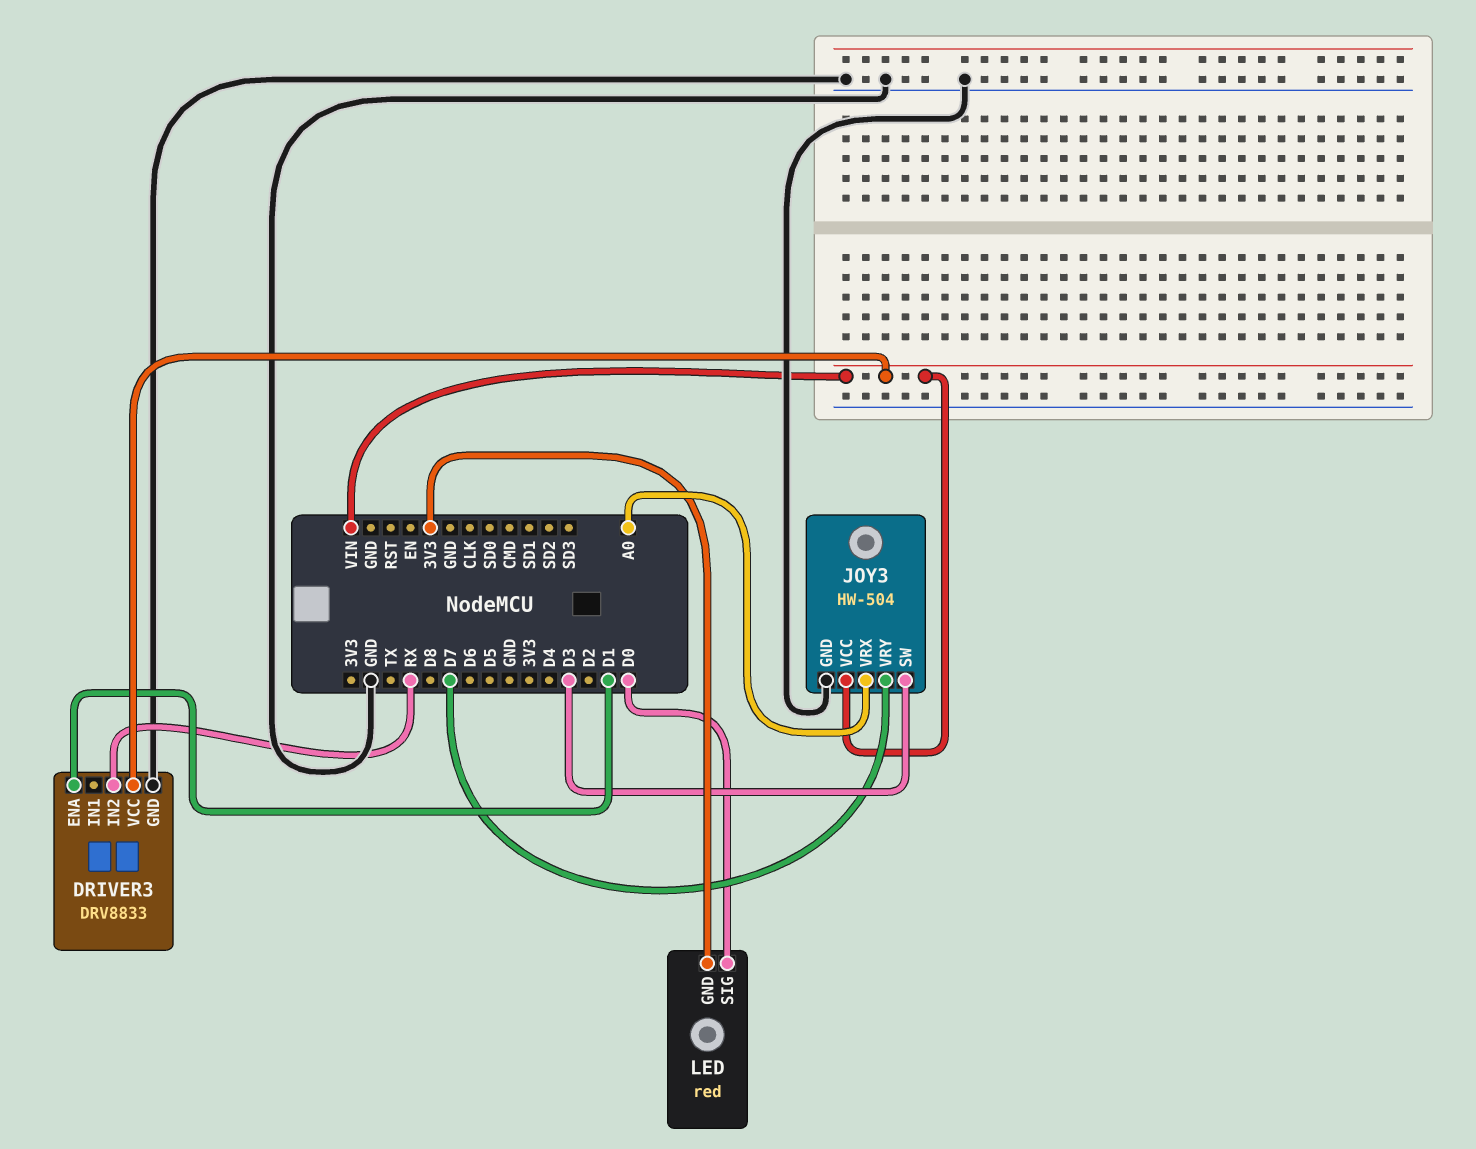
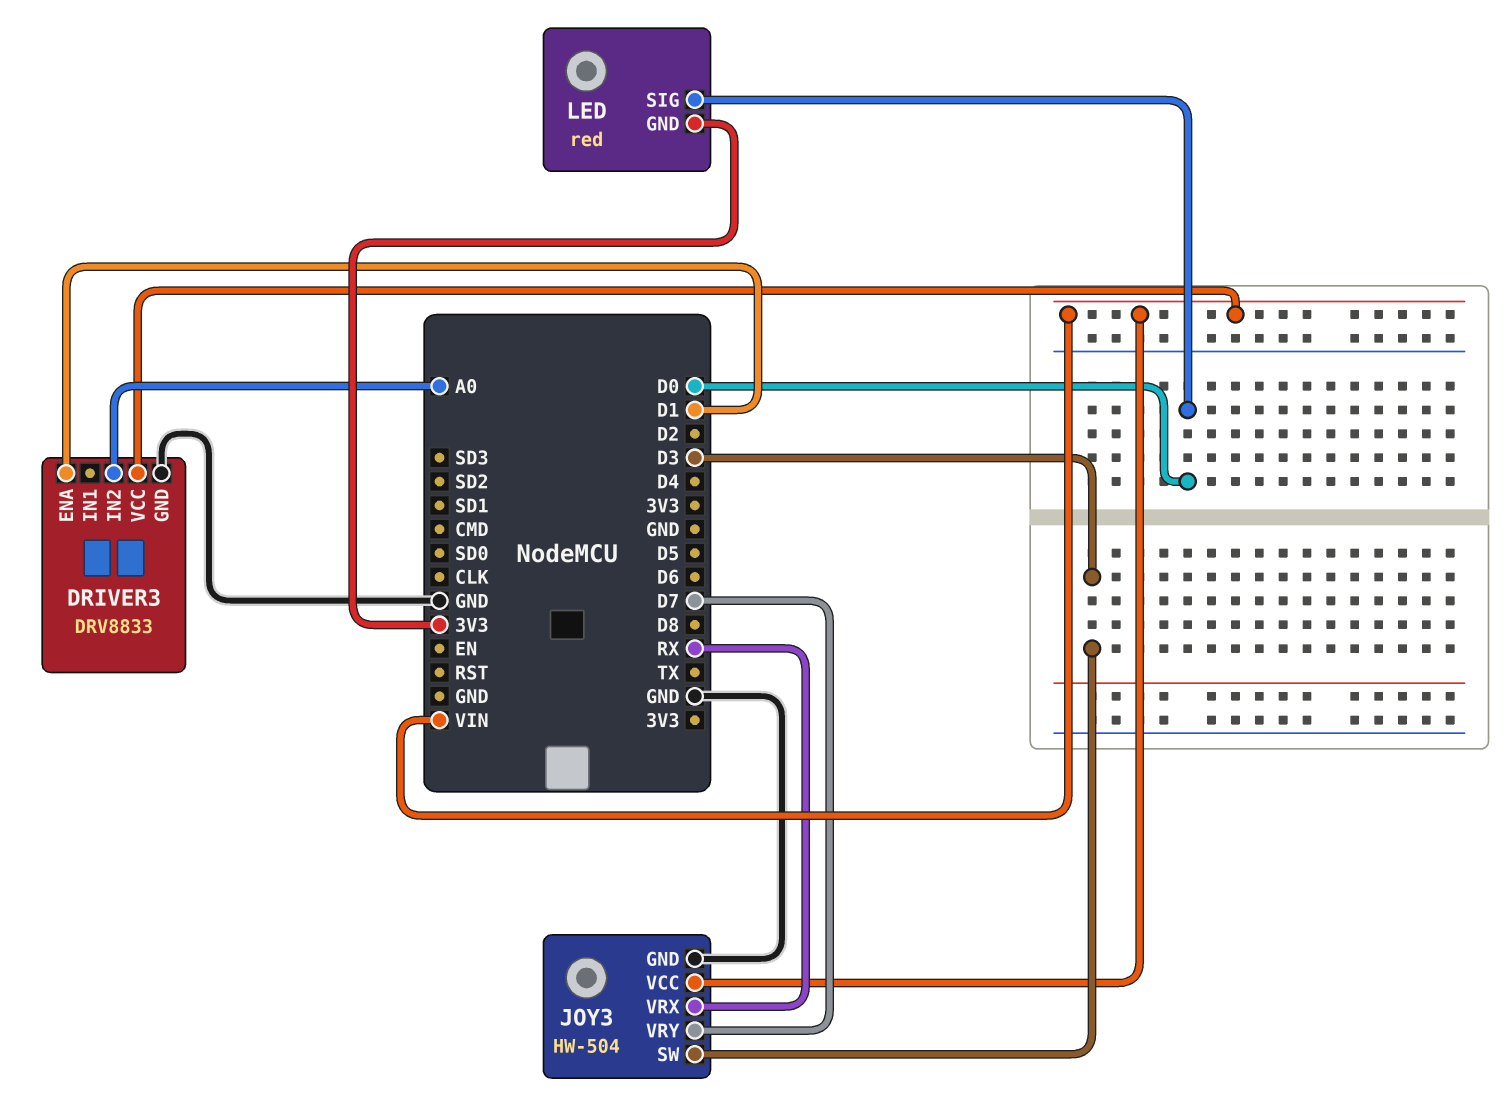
DRIVER3 pin IN2: RX -> A0
JOY3 pin VRX: A0 -> RX

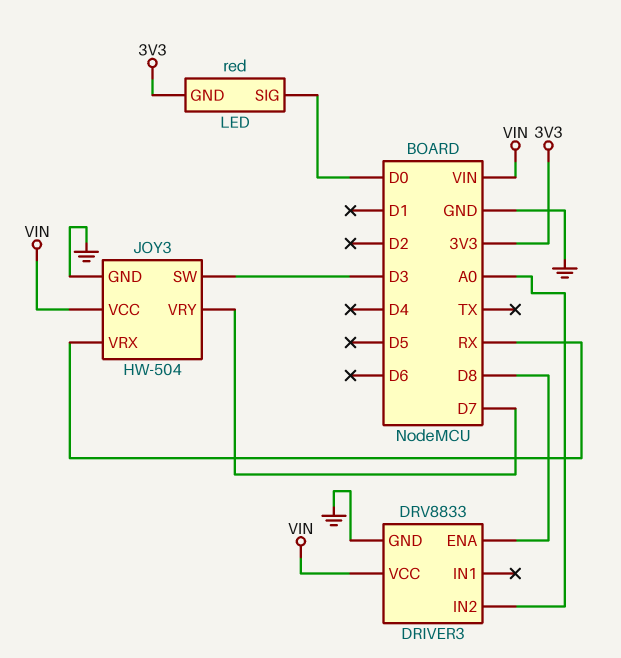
DRIVER3 pin ENA: D1 -> D8

